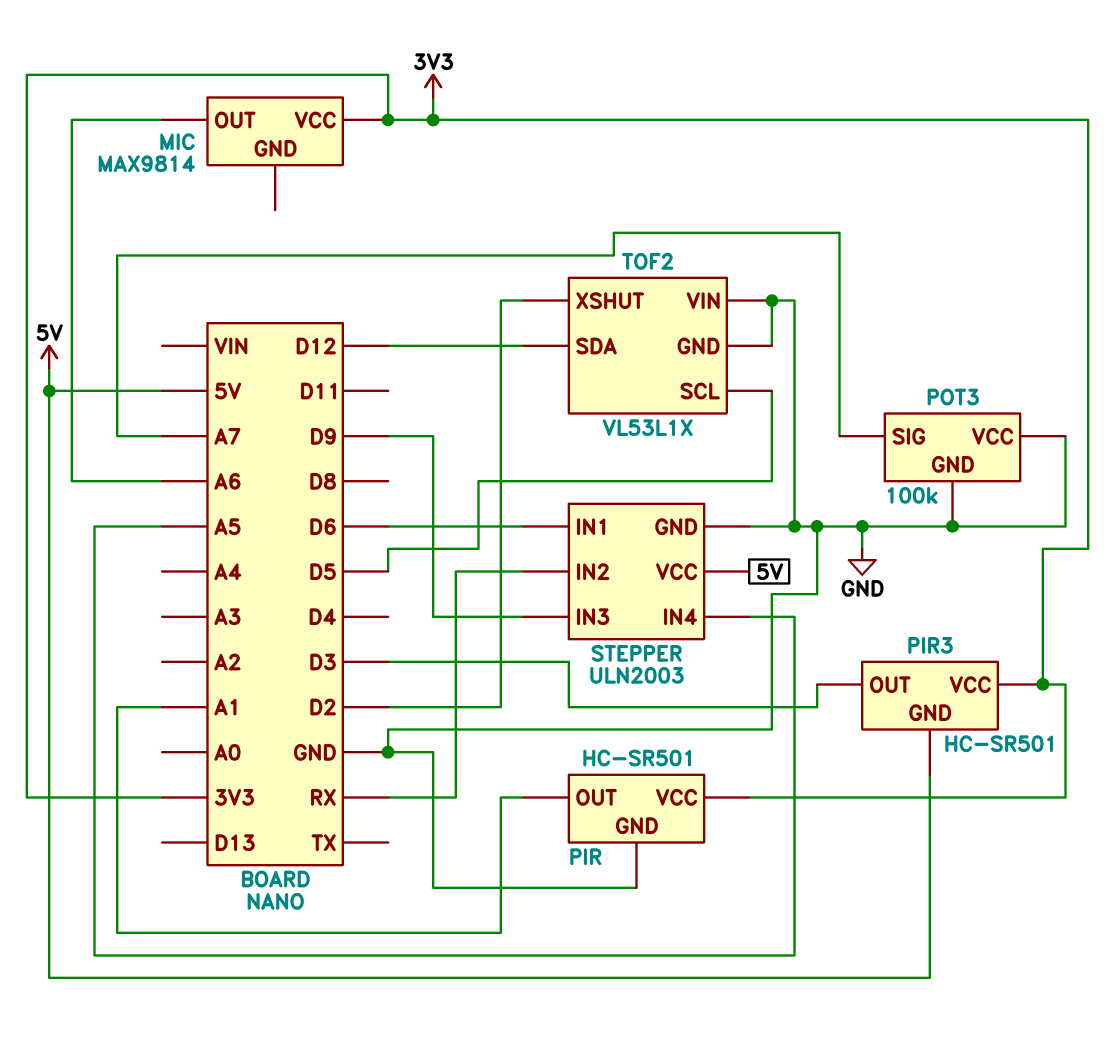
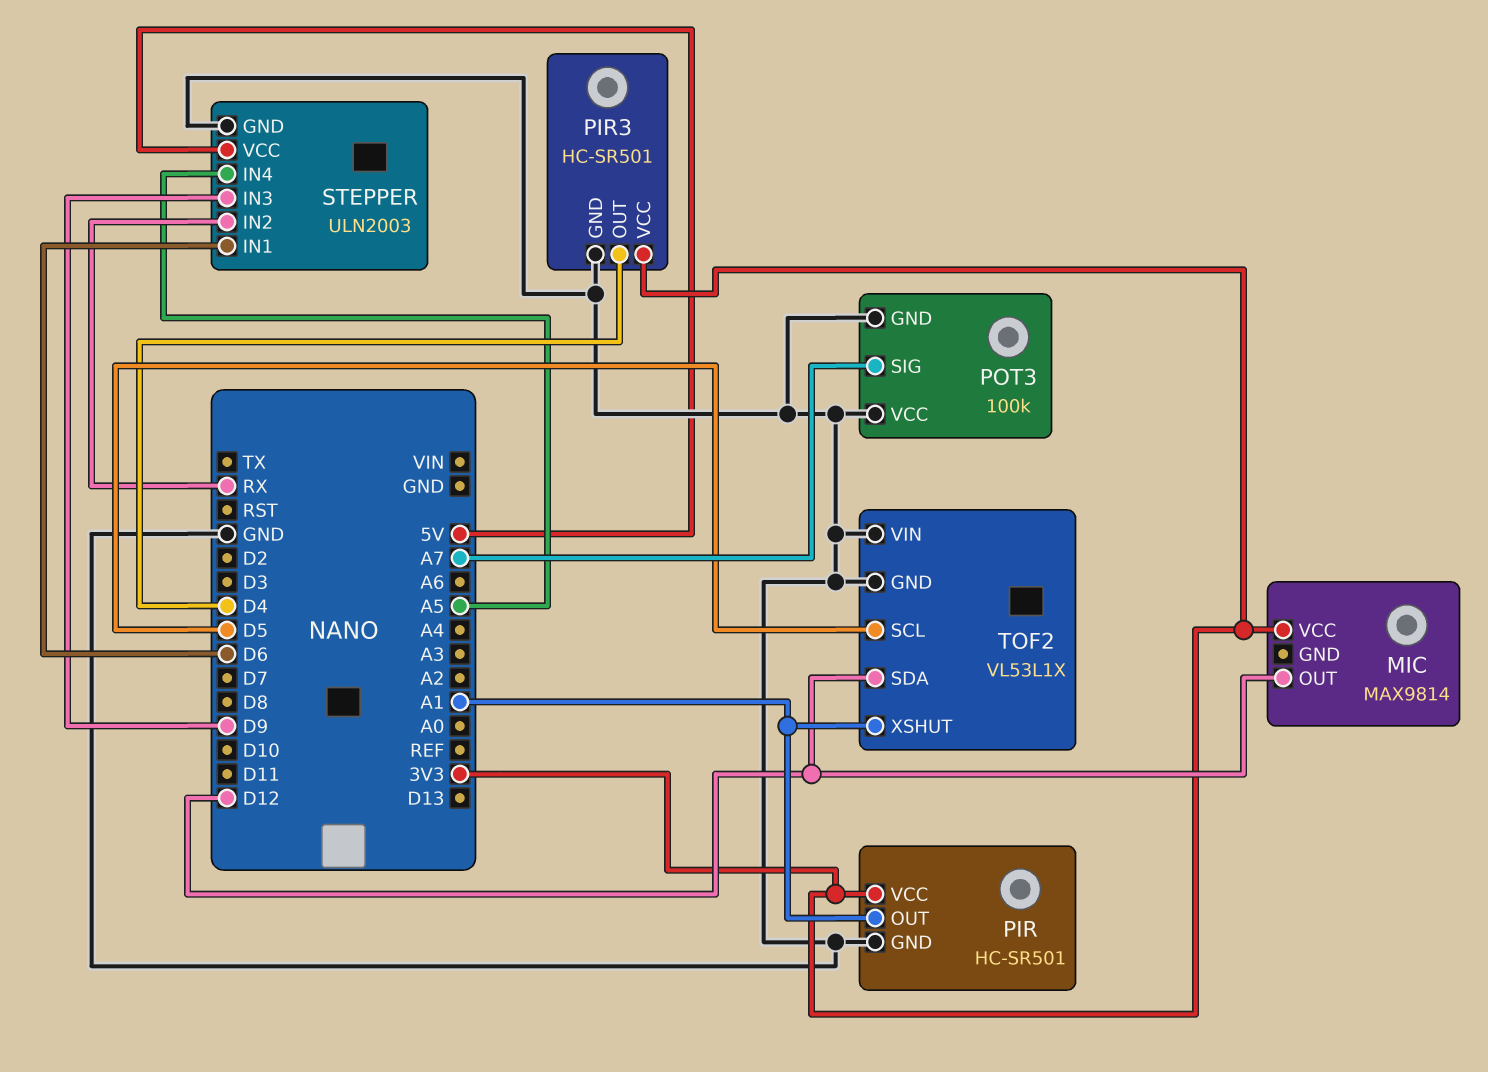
MIC pin OUT: A6 -> D12
PIR3 pin GND: 5V -> GND
PIR3 pin OUT: D3 -> D4
TOF2 pin XSHUT: D2 -> A1

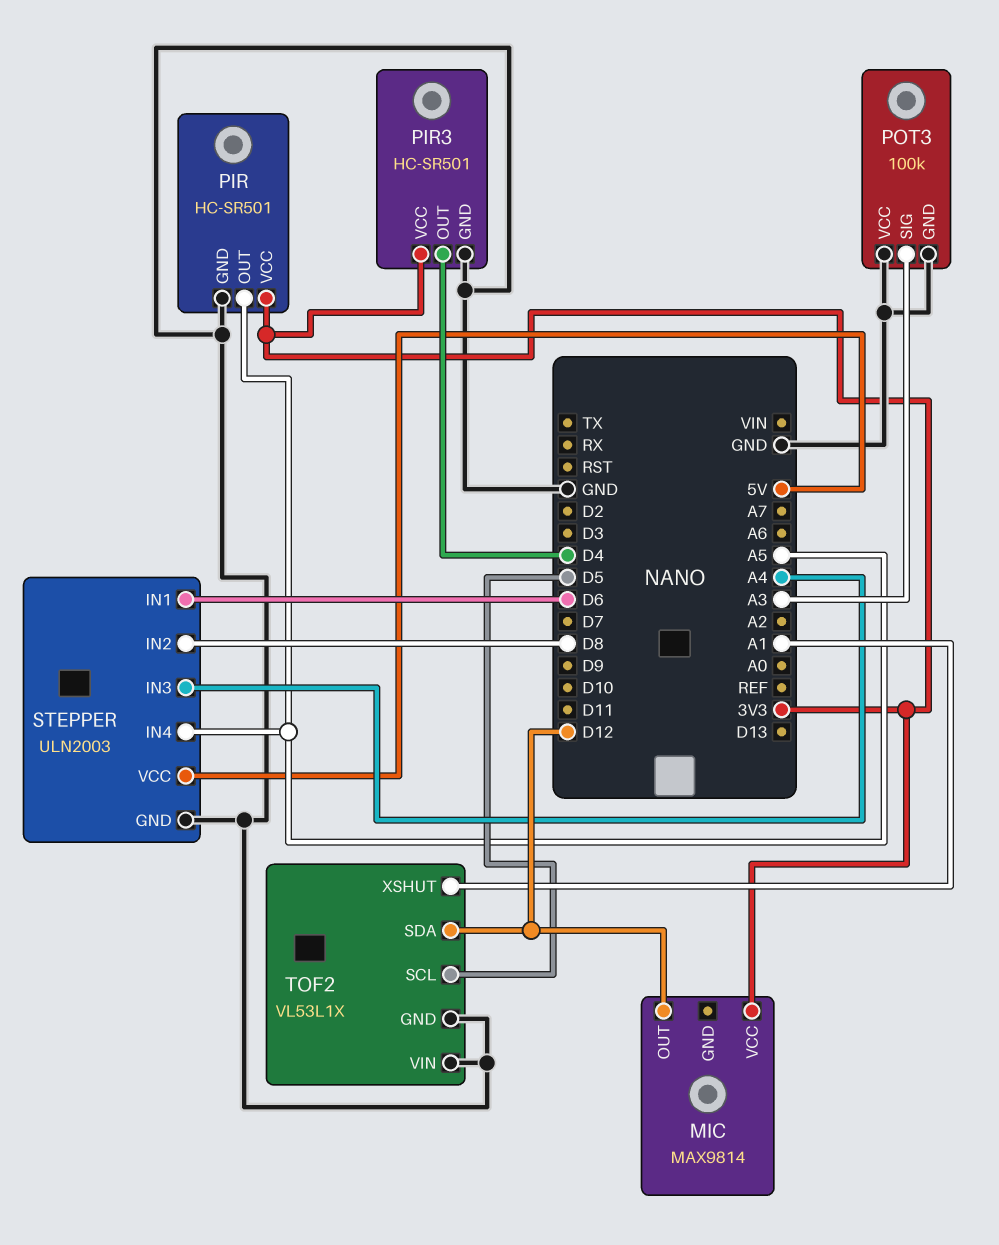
PIR pin OUT: A1 -> A5
POT3 pin SIG: A7 -> A3
STEPPER pin IN2: RX -> D8
STEPPER pin IN3: D9 -> A4

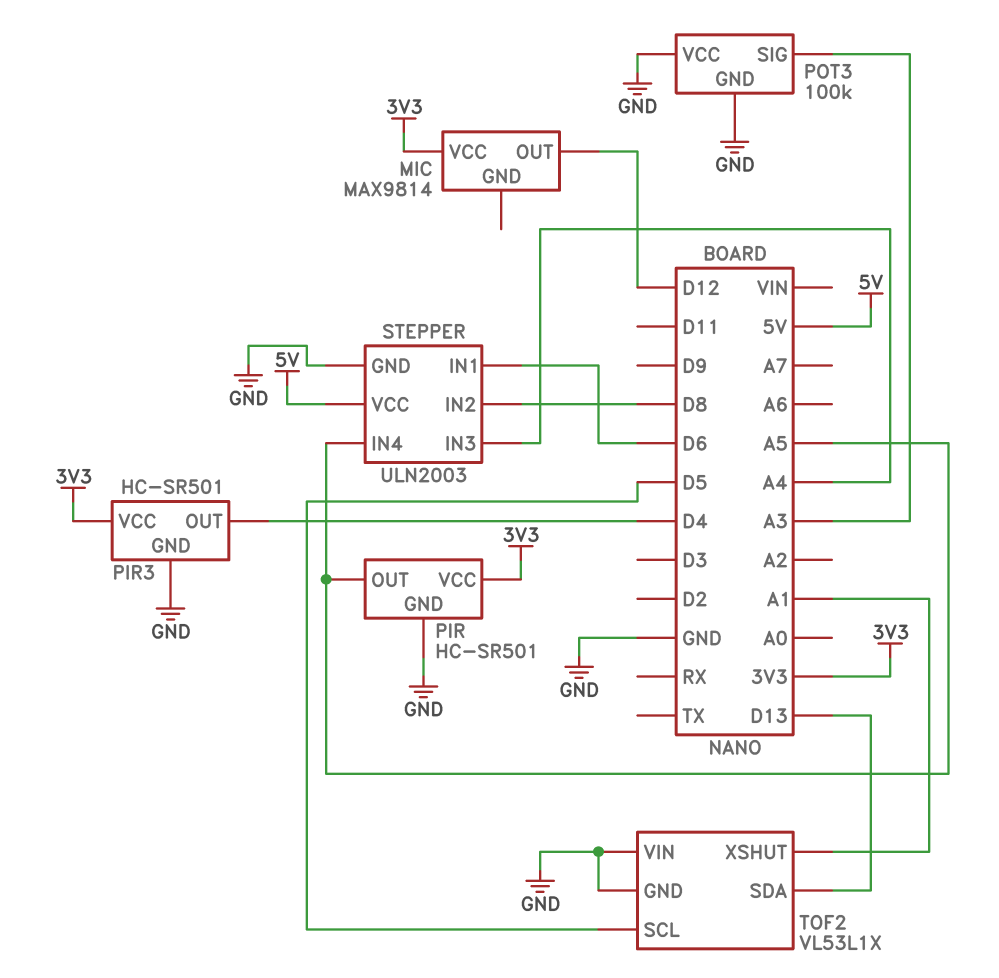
TOF2 pin SDA: D12 -> D13

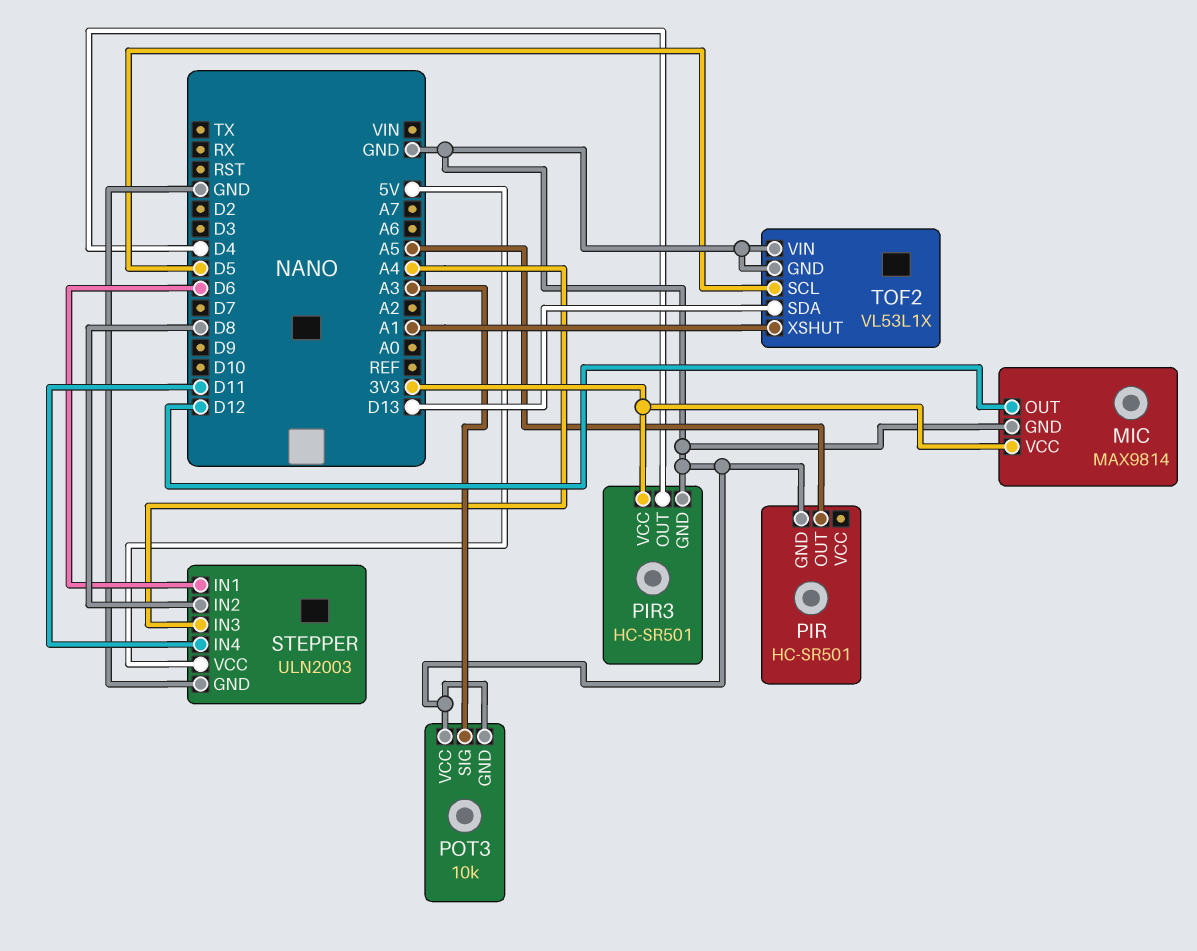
MIC pin GND: none -> GND
PIR pin VCC: 3V3 -> none
POT3: 100k -> 10k
STEPPER pin IN4: A5 -> D11

